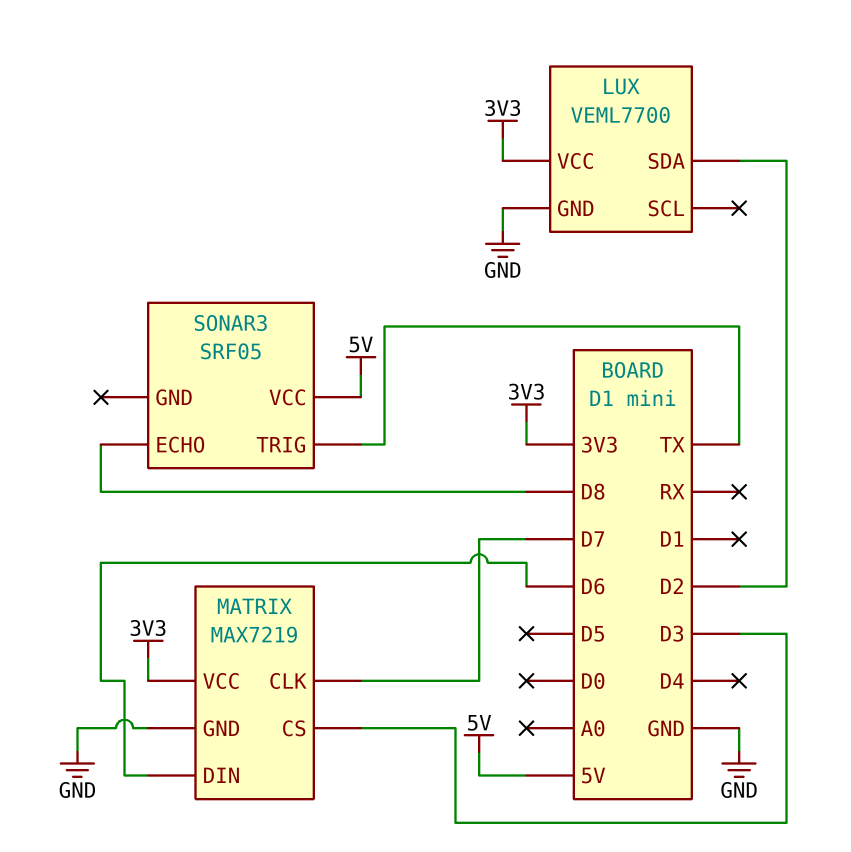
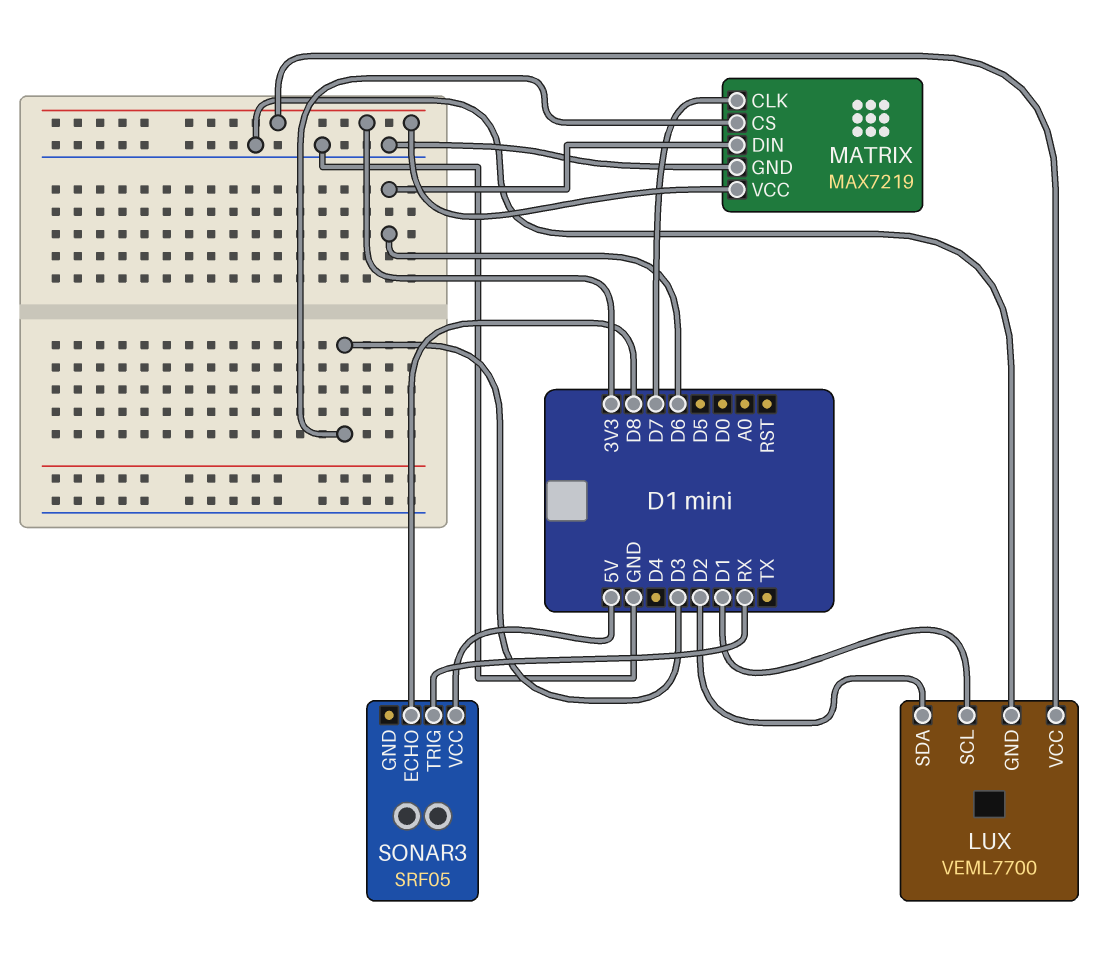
LUX pin SCL: none -> D1
SONAR3 pin TRIG: TX -> RX

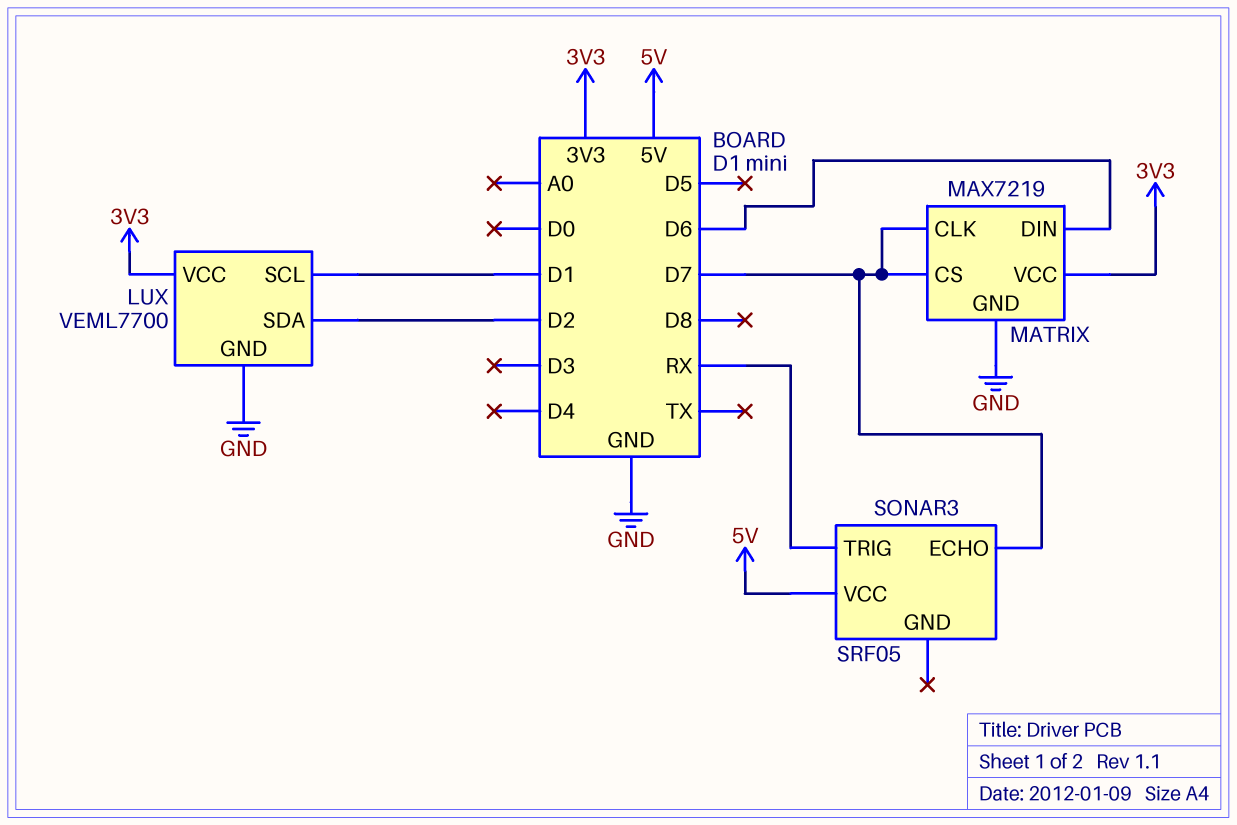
MATRIX pin CS: D3 -> D7
SONAR3 pin ECHO: D8 -> D7

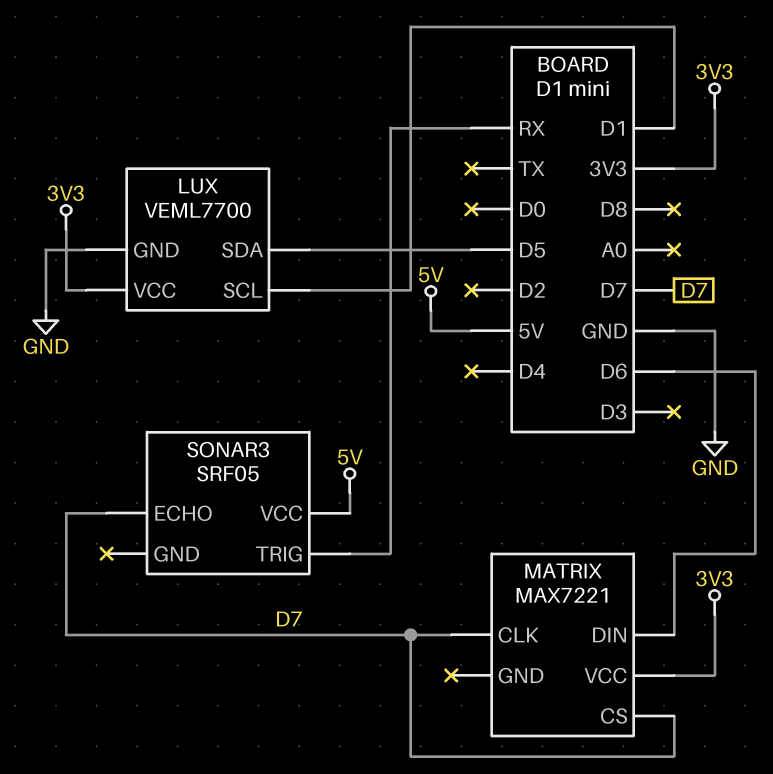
LUX pin SDA: D2 -> D5
MATRIX: MAX7219 -> MAX7221
MATRIX pin GND: GND -> none

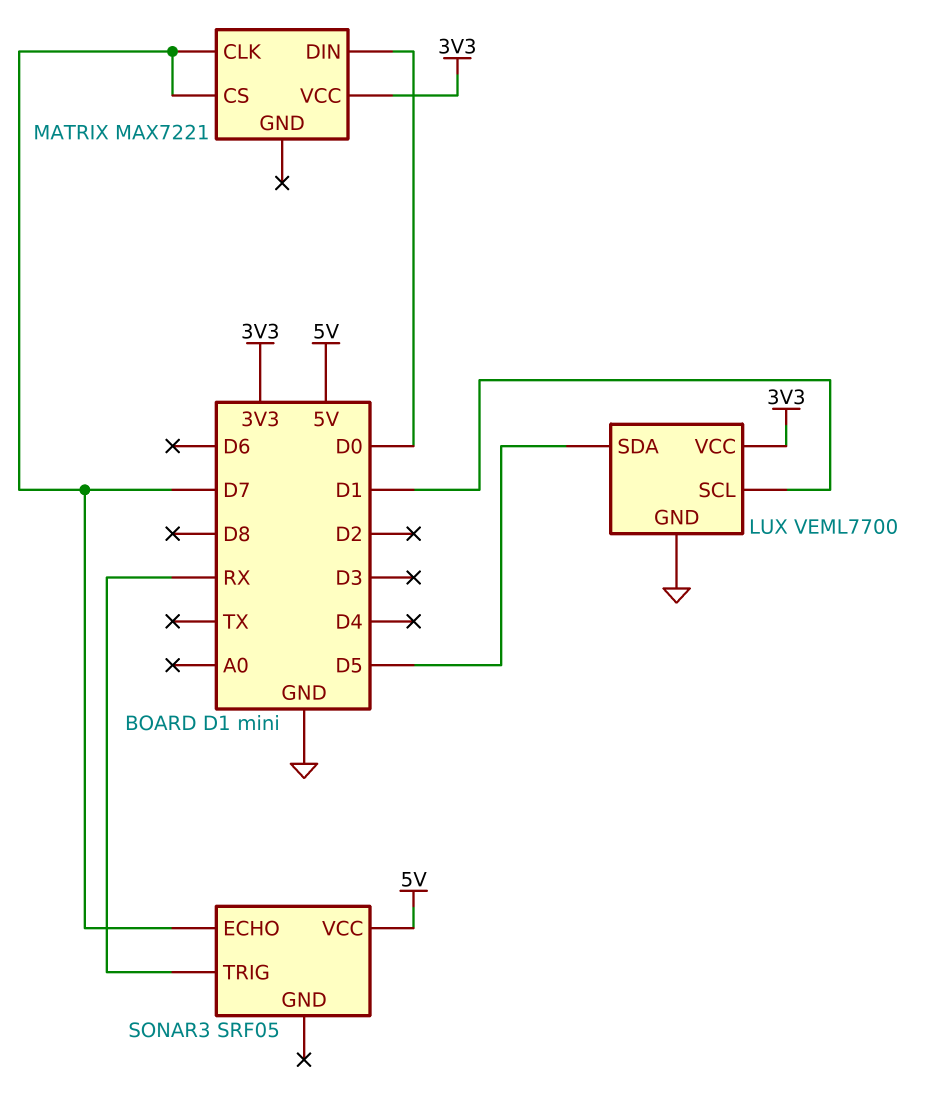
MATRIX pin DIN: D6 -> D0

